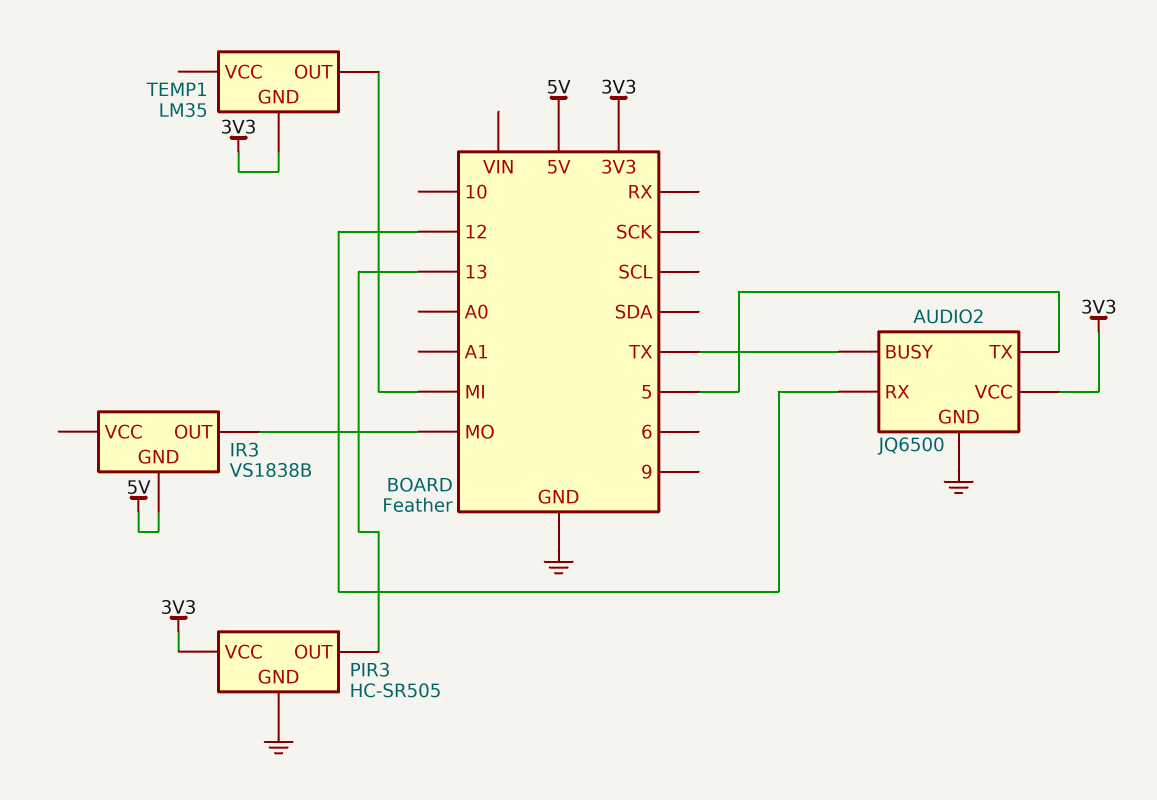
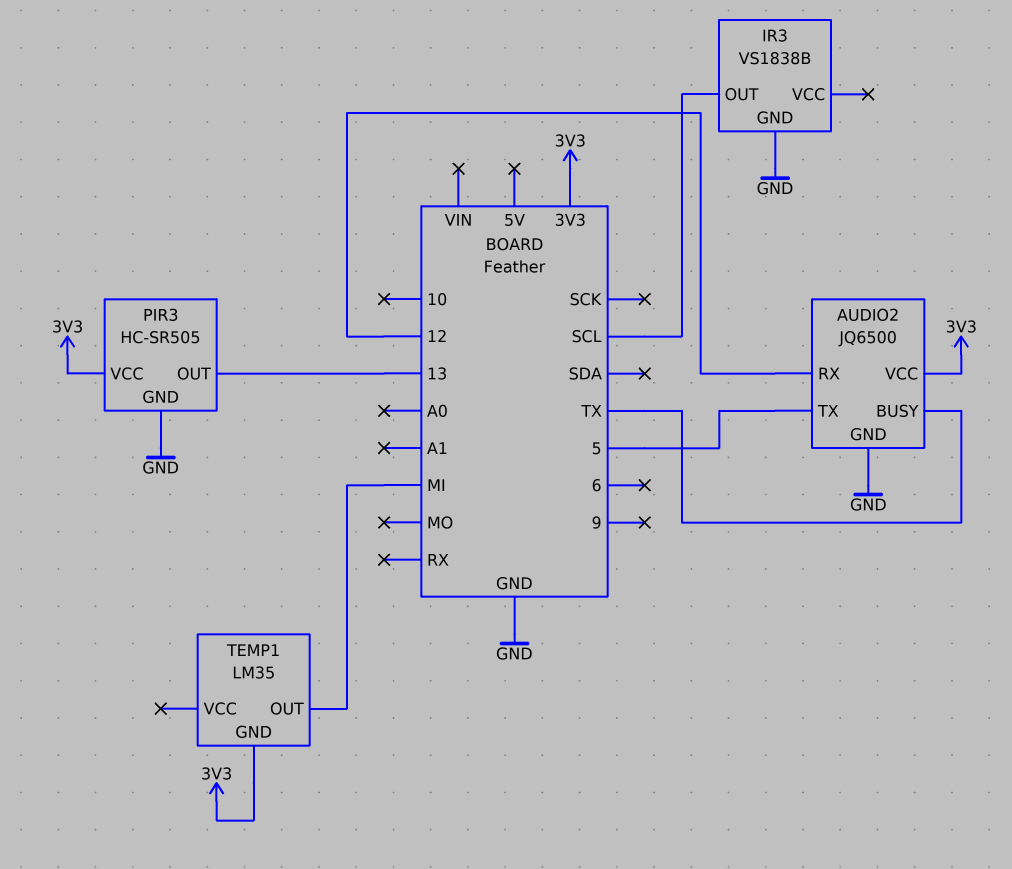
IR3 pin GND: 5V -> GND
IR3 pin OUT: MO -> SCL

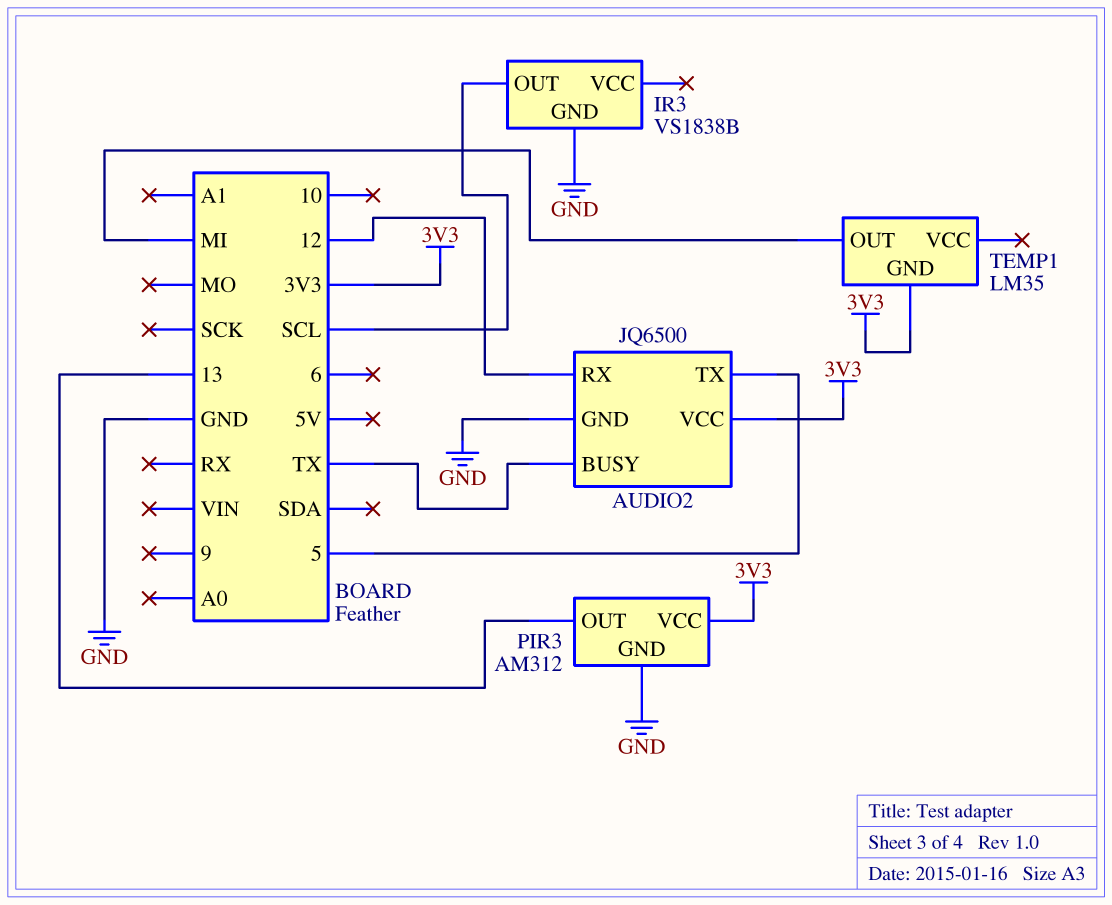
PIR3: HC-SR505 -> AM312

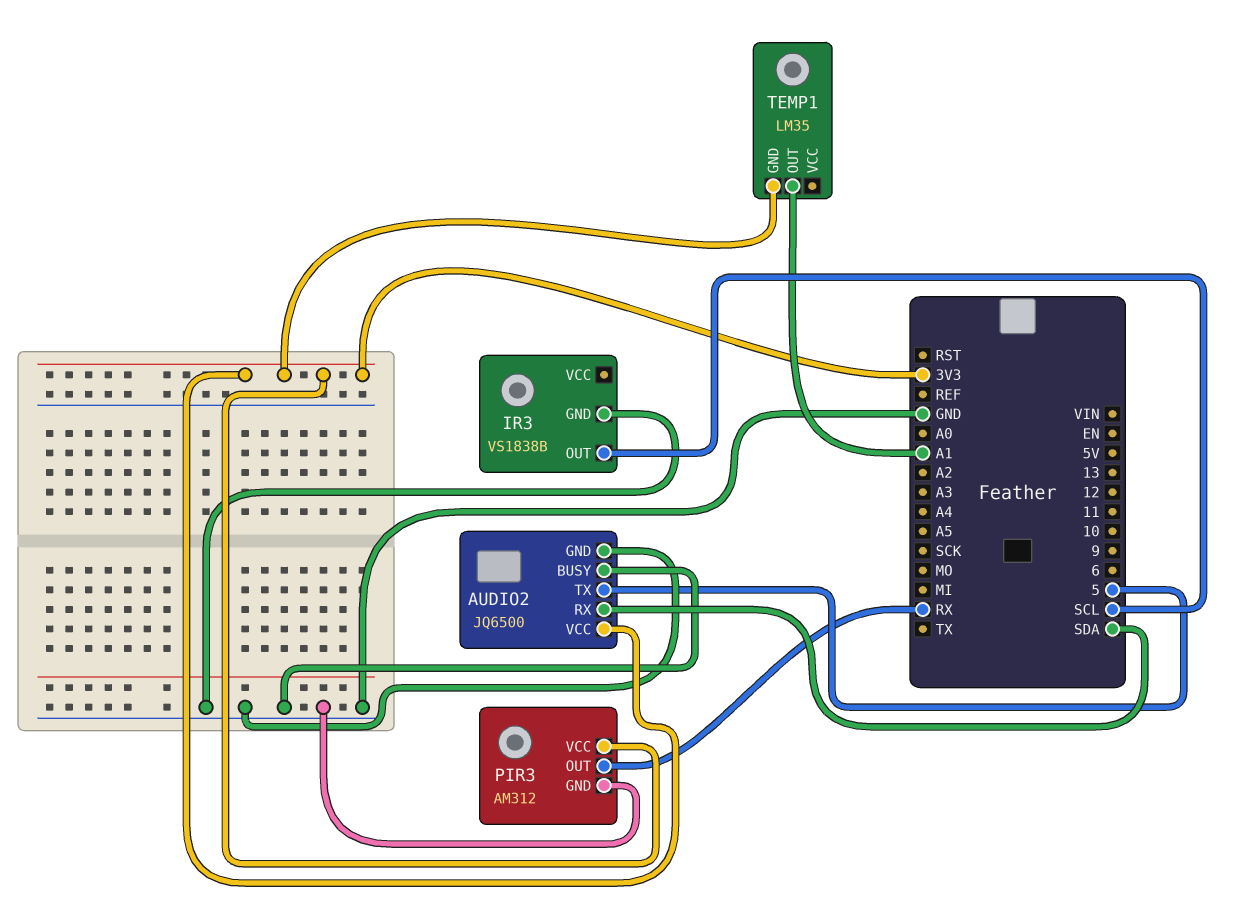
AUDIO2 pin BUSY: TX -> GND
AUDIO2 pin RX: 12 -> SDA
PIR3 pin OUT: 13 -> RX
TEMP1 pin OUT: MI -> A1

